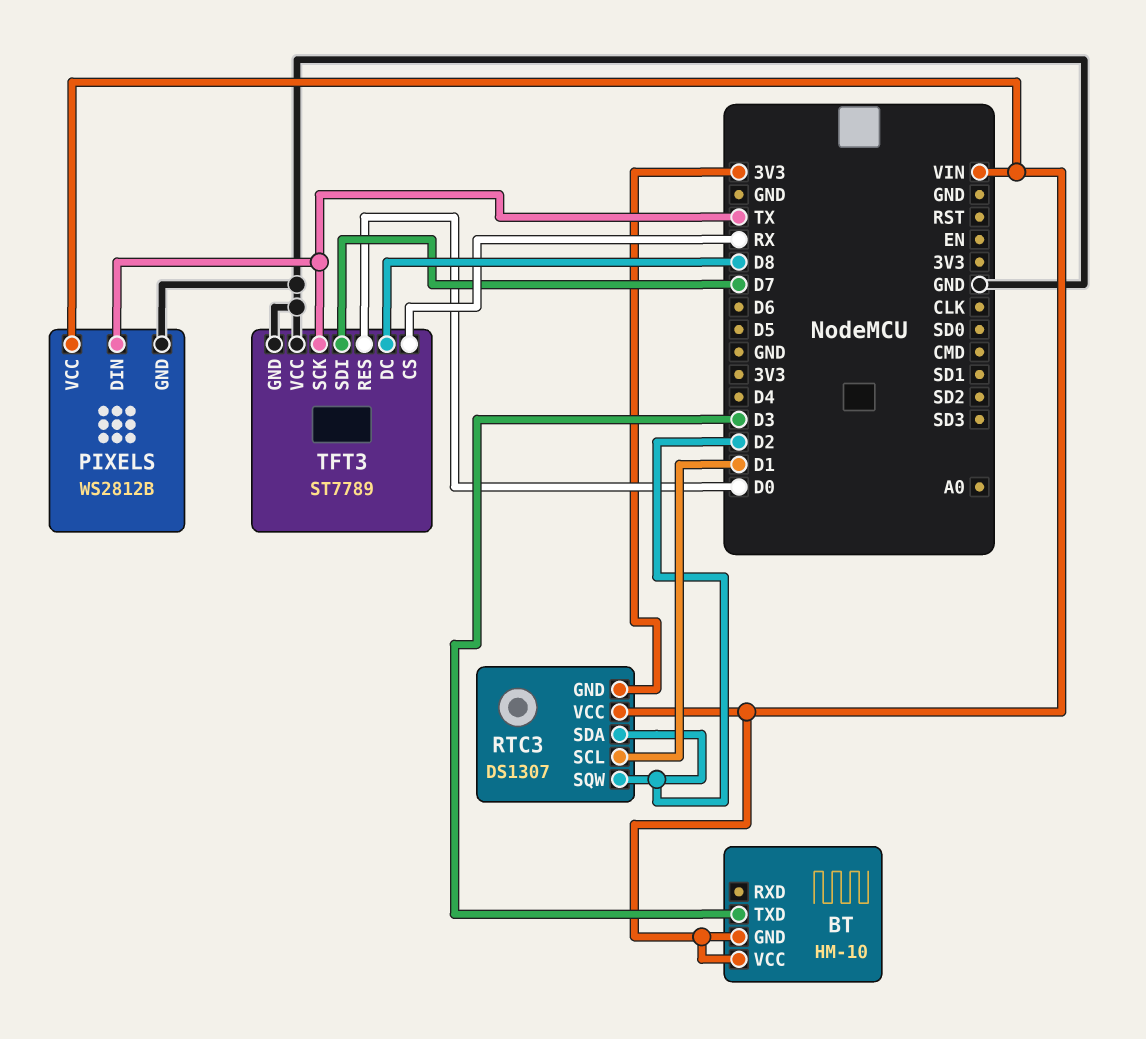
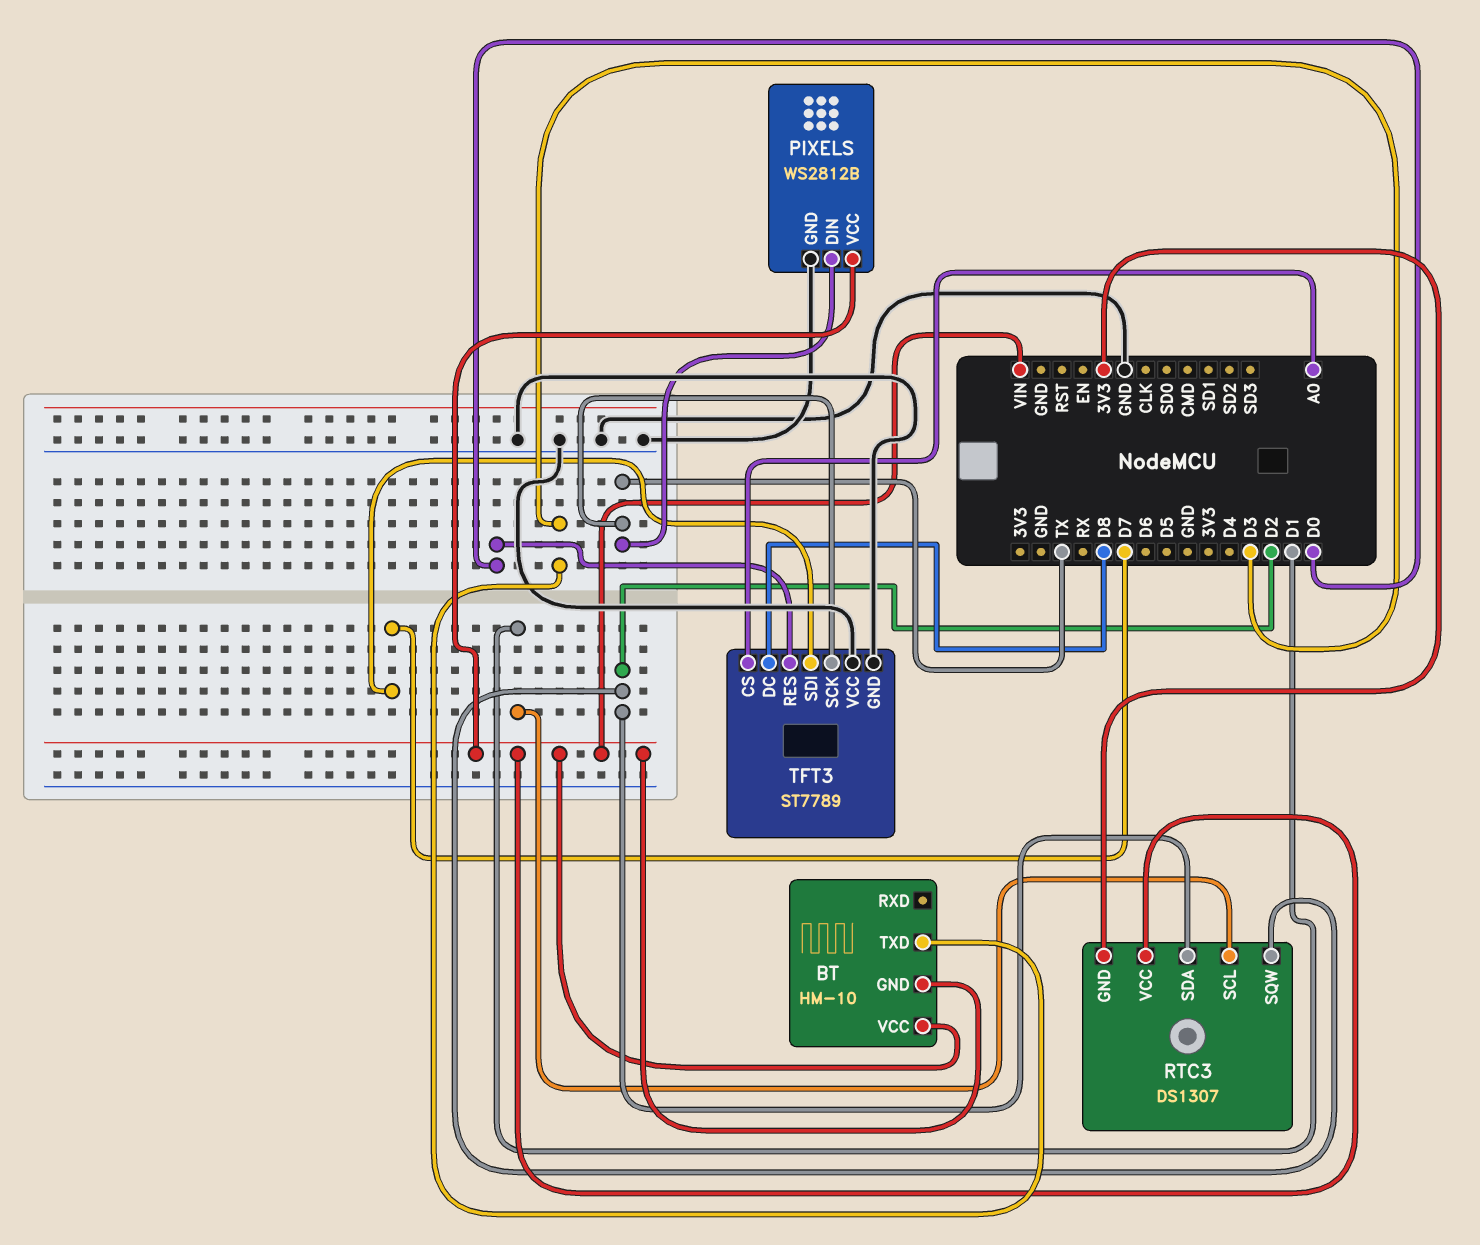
TFT3 pin CS: RX -> A0

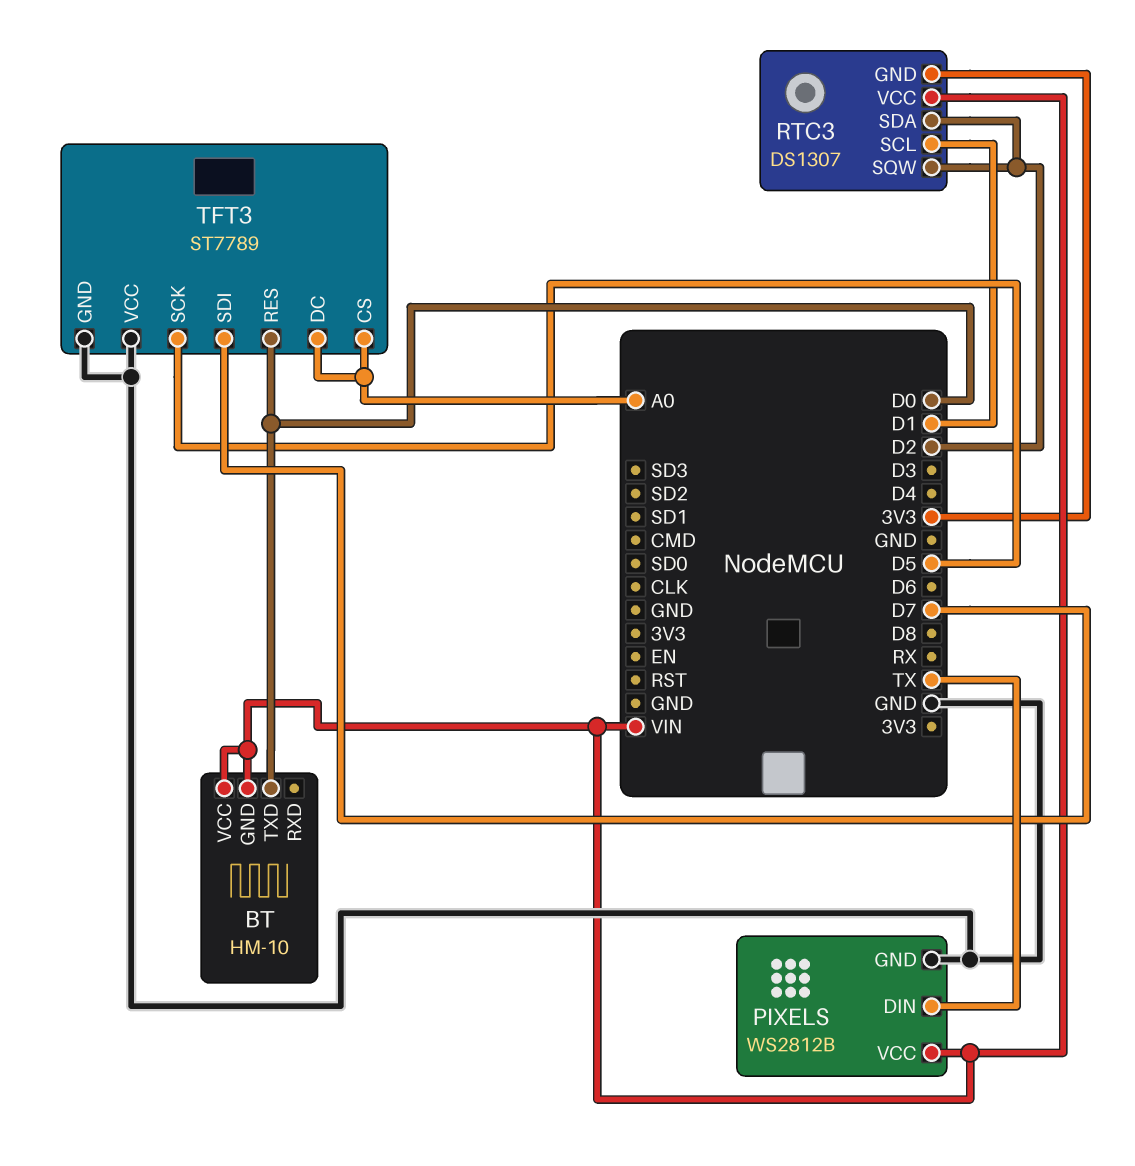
BT pin TXD: D3 -> D0
TFT3 pin DC: D8 -> A0
TFT3 pin SCK: TX -> D5

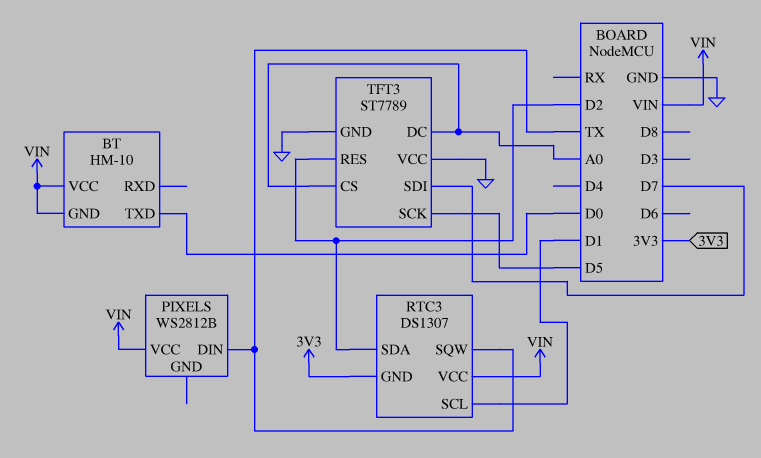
PIXELS pin GND: GND -> none
RTC3 pin SQW: D2 -> TX
TFT3 pin RES: D0 -> D2

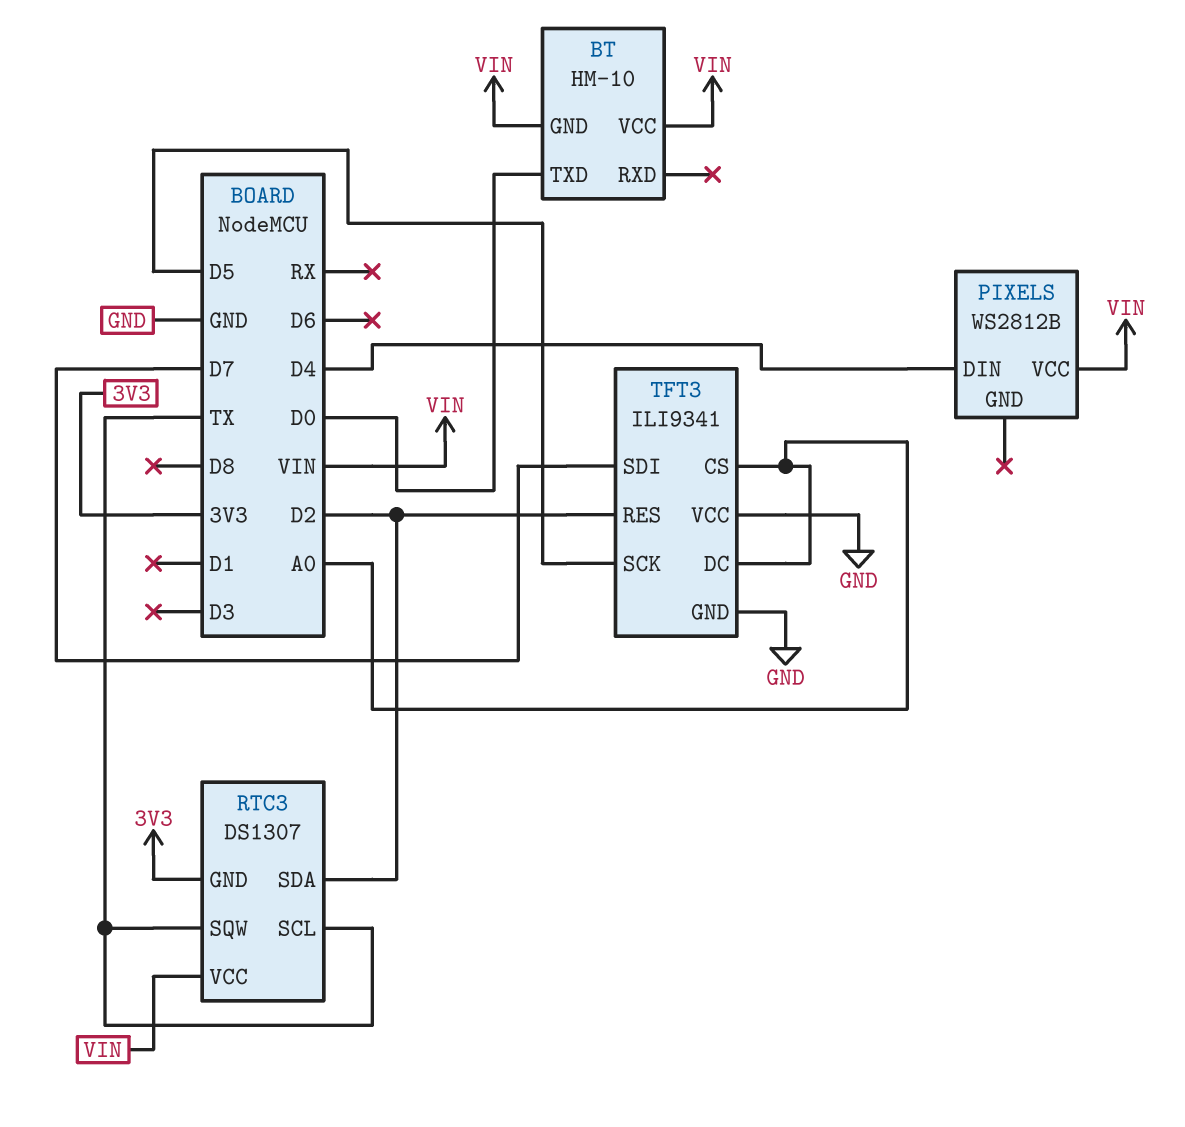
PIXELS pin DIN: TX -> D4
RTC3 pin SCL: D1 -> TX
TFT3: ST7789 -> ILI9341

